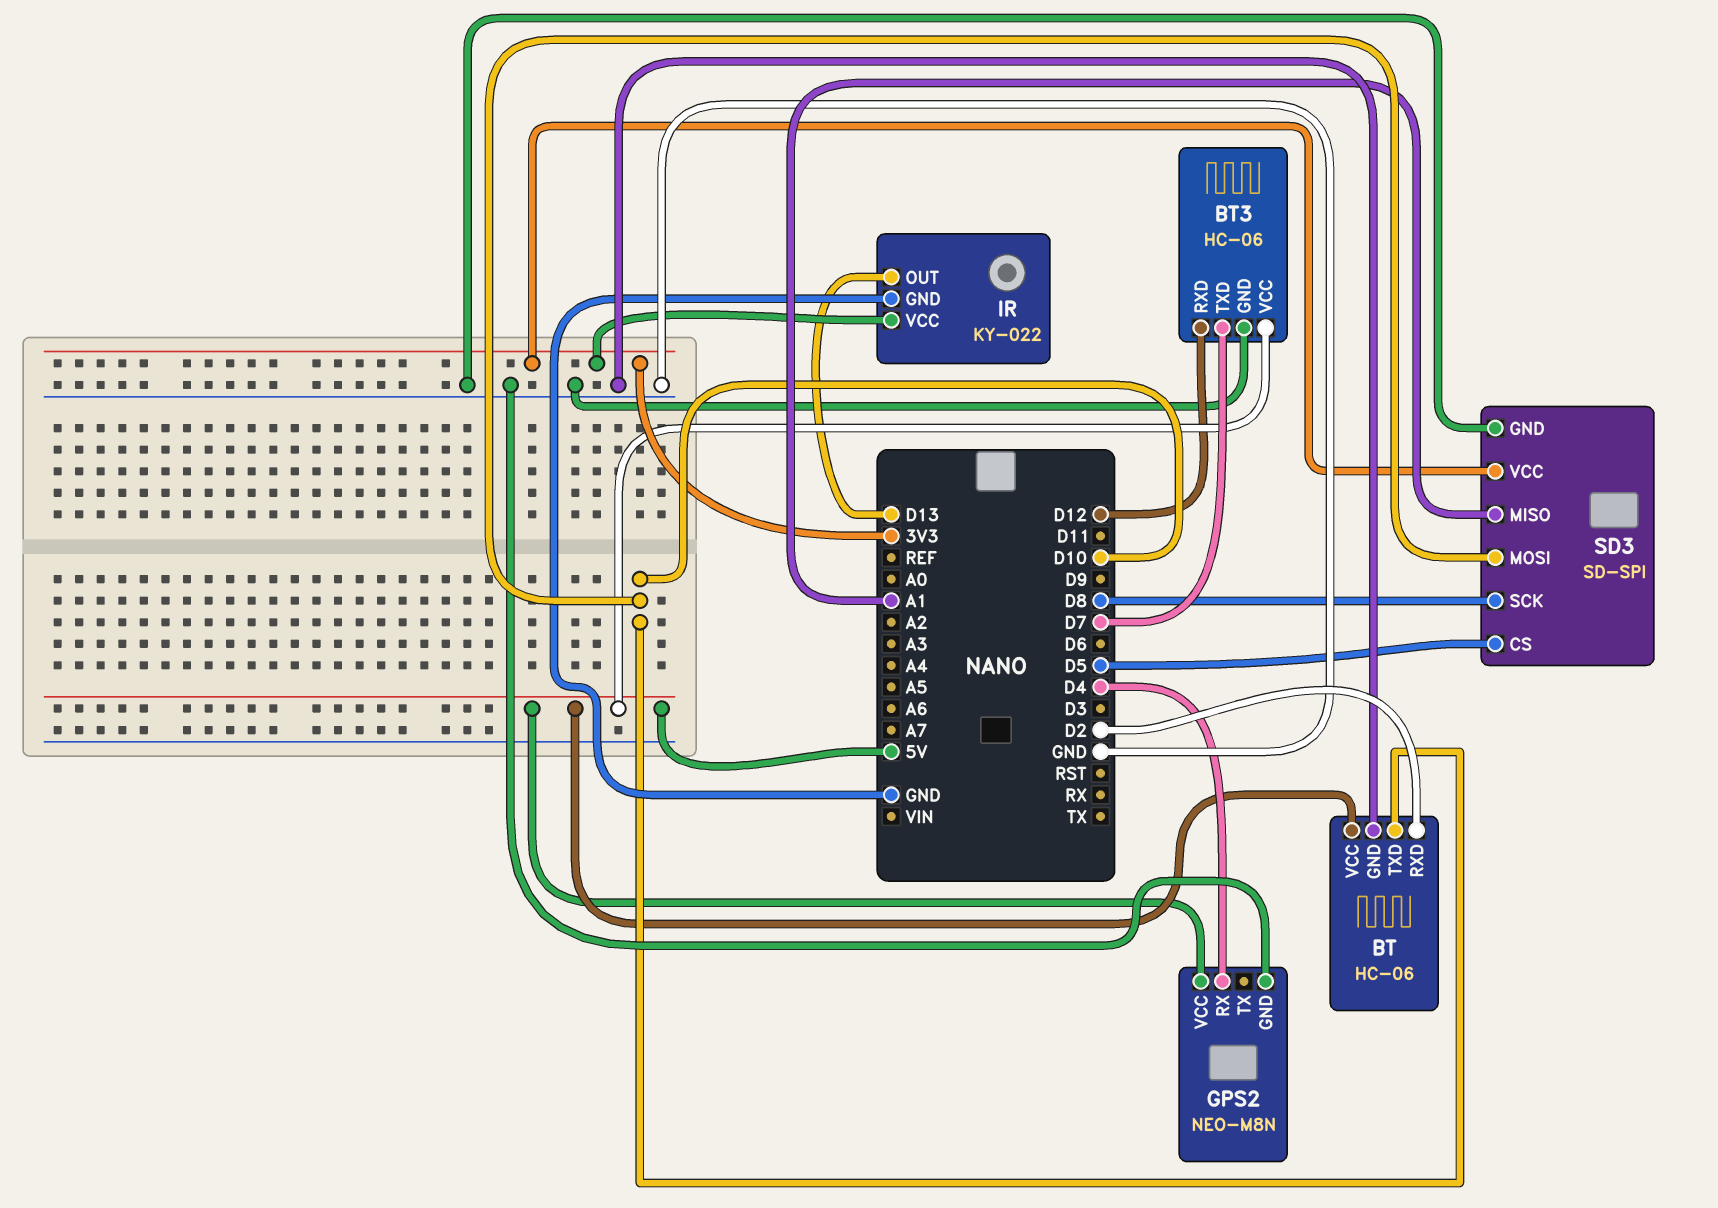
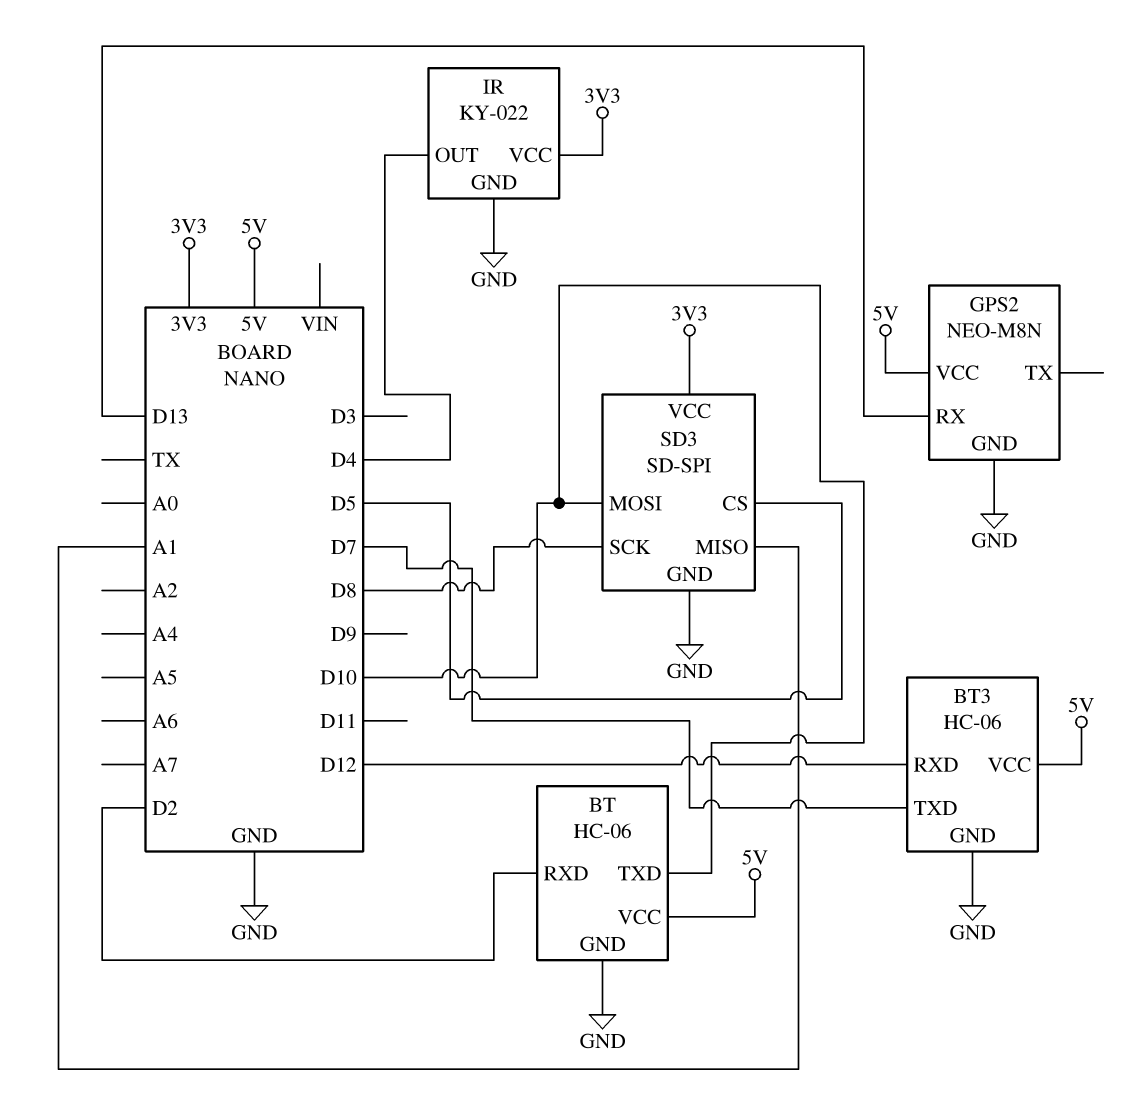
GPS2 pin RX: D4 -> D13
IR pin OUT: D13 -> D4

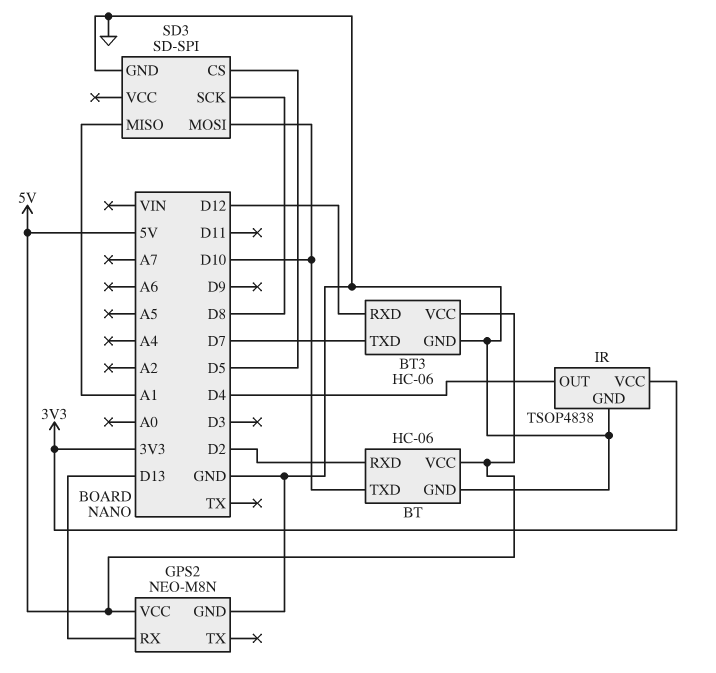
IR: KY-022 -> TSOP4838
SD3 pin VCC: 3V3 -> none

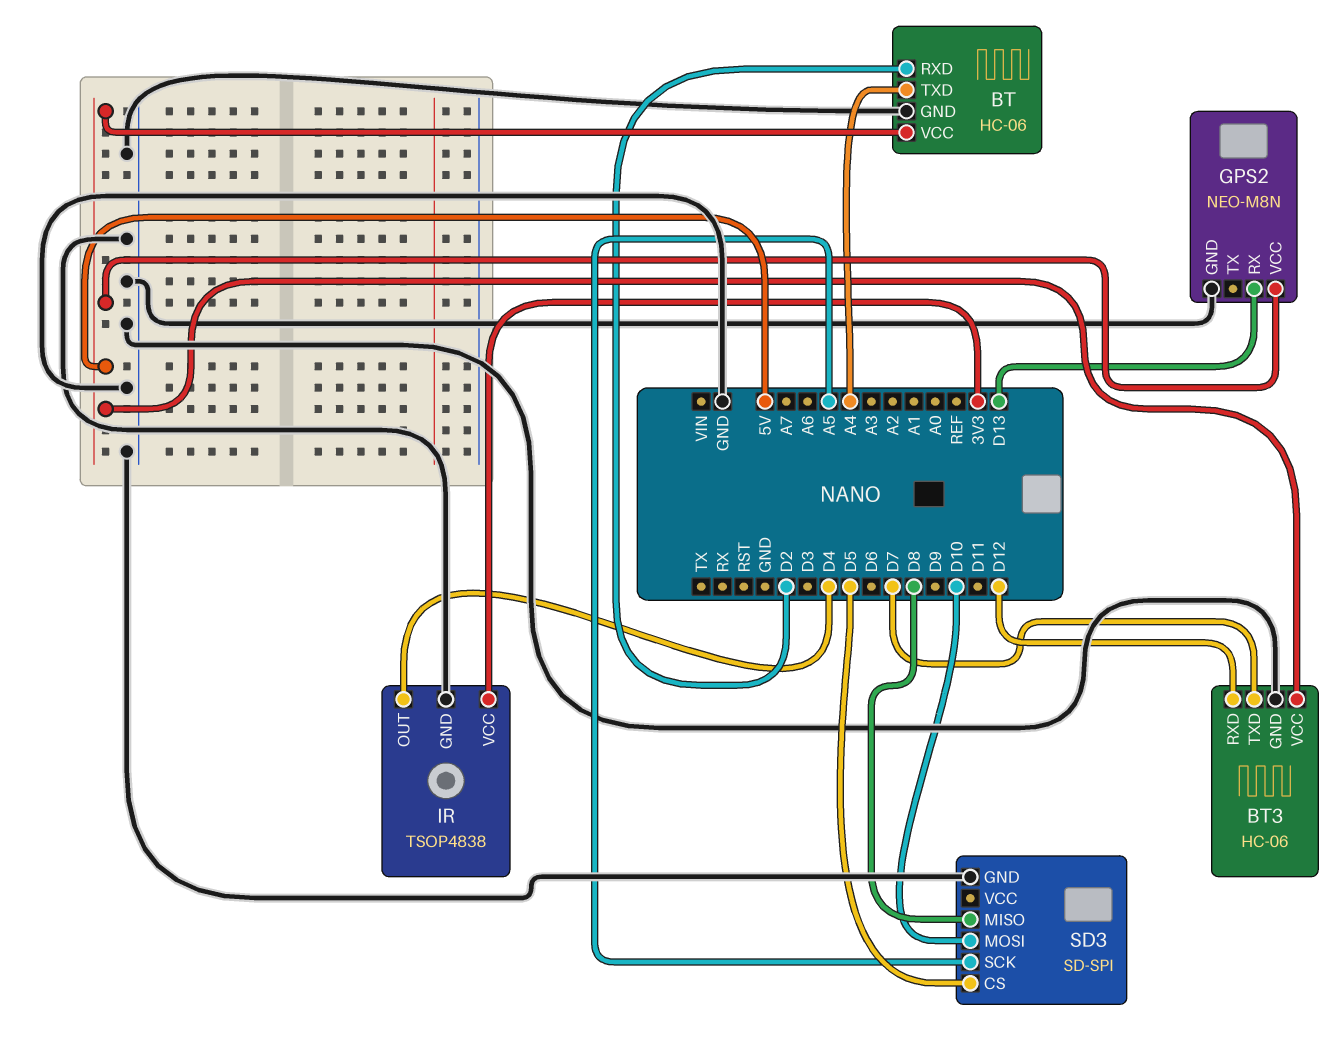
BT pin TXD: D10 -> A4
SD3 pin MISO: A1 -> D8
SD3 pin SCK: D8 -> A5

